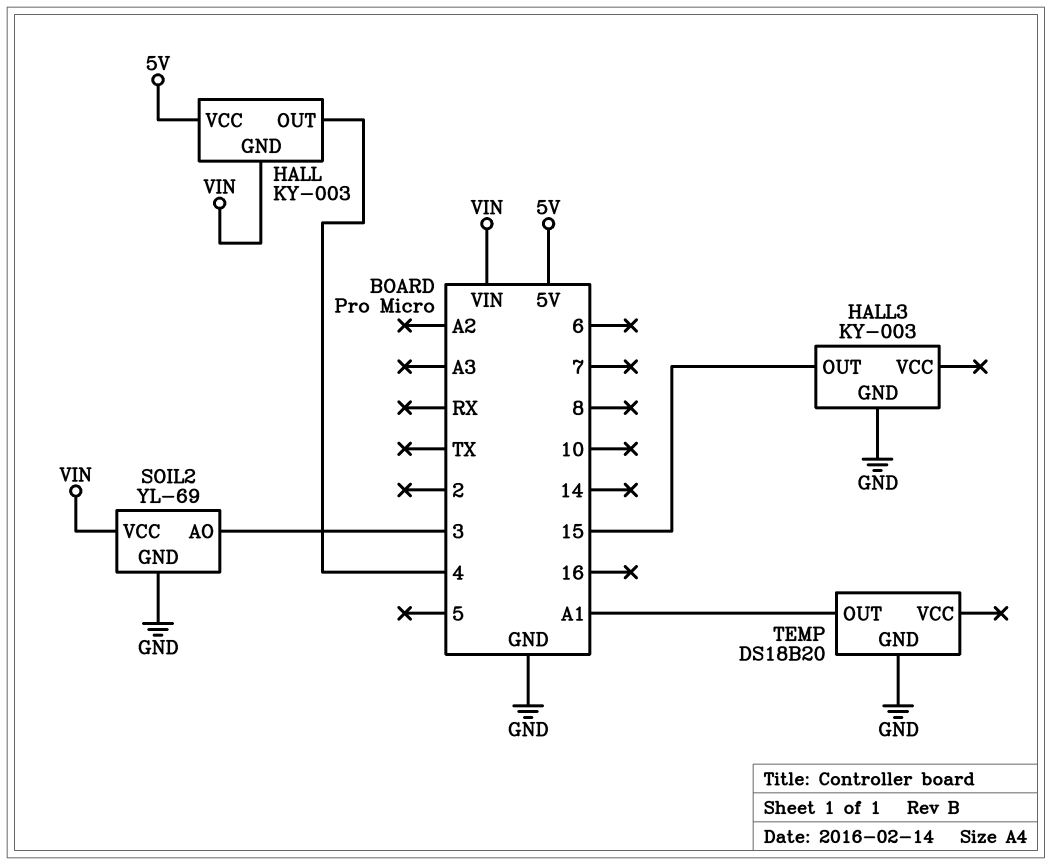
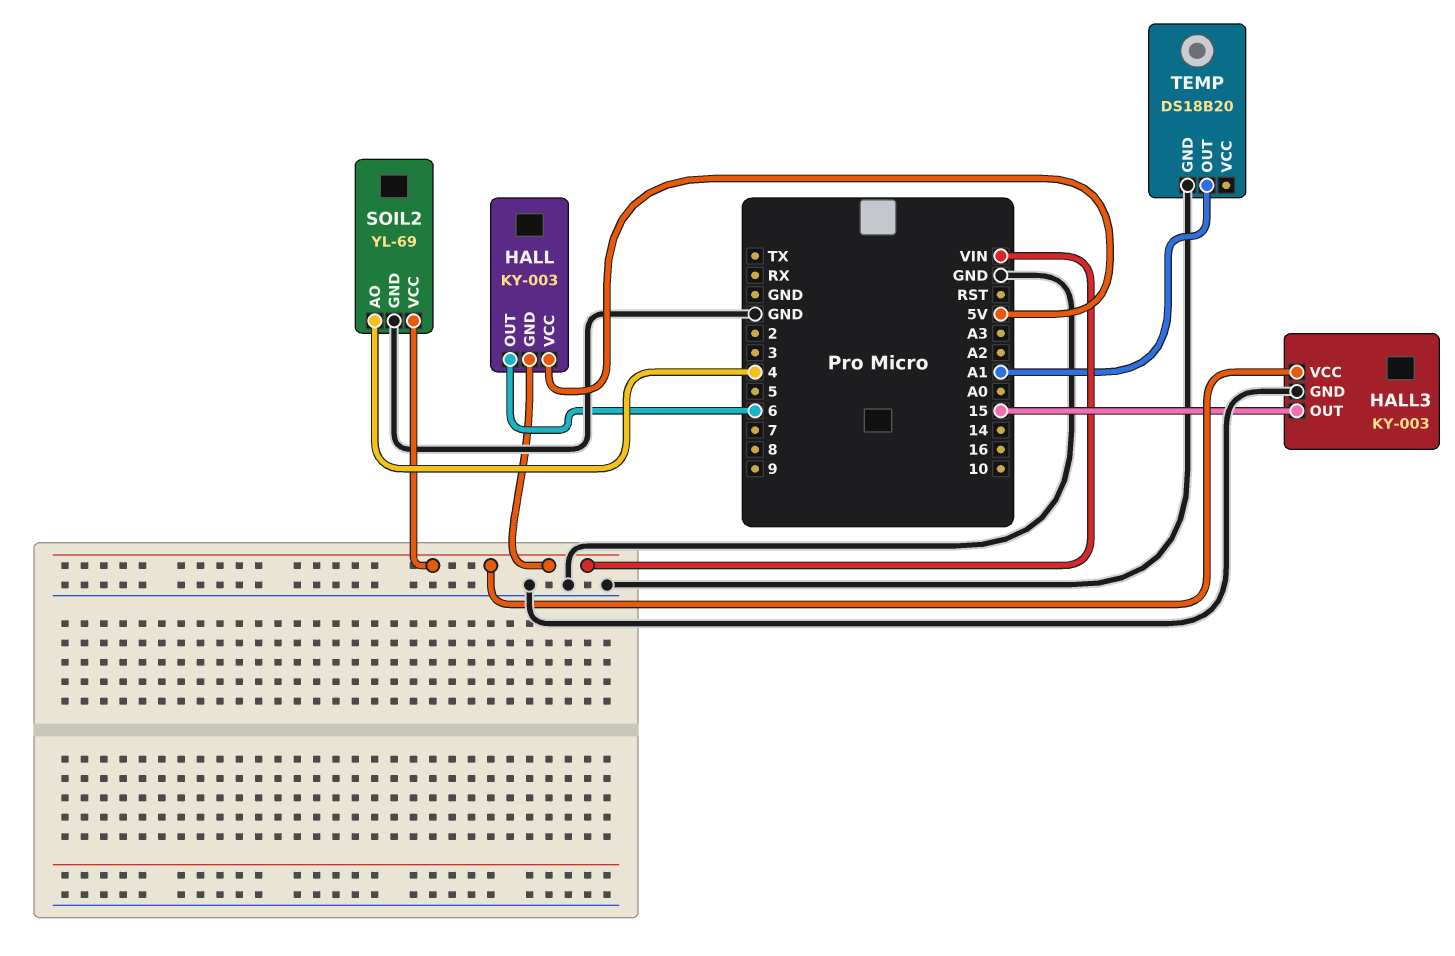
HALL pin OUT: 4 -> 6
HALL3 pin VCC: none -> VIN
SOIL2 pin AO: 3 -> 4

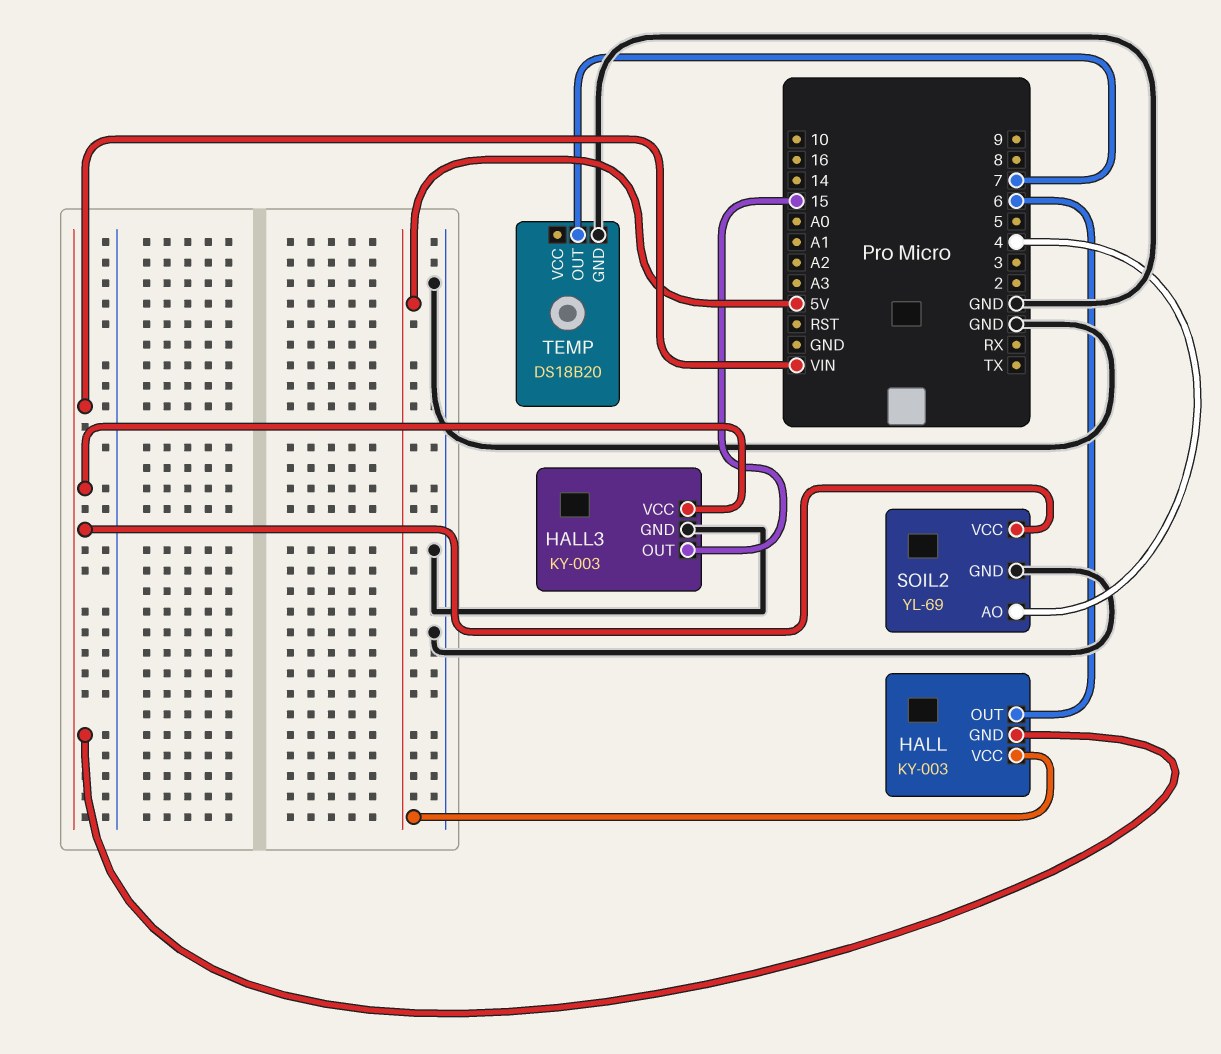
TEMP pin OUT: A1 -> 7

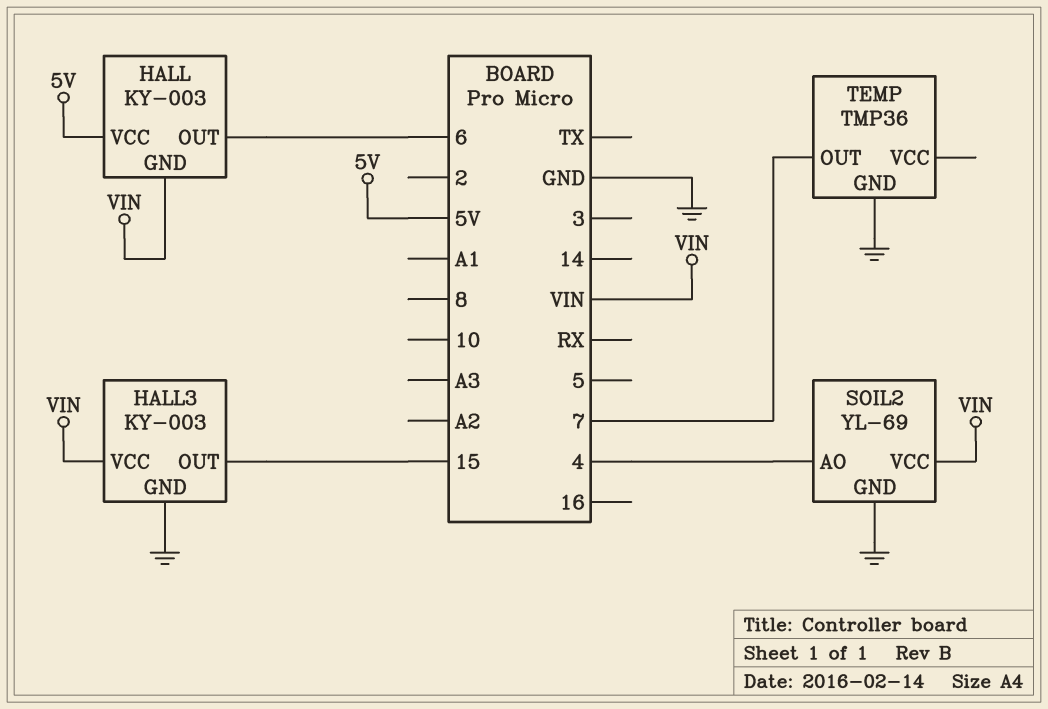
TEMP: DS18B20 -> TMP36

